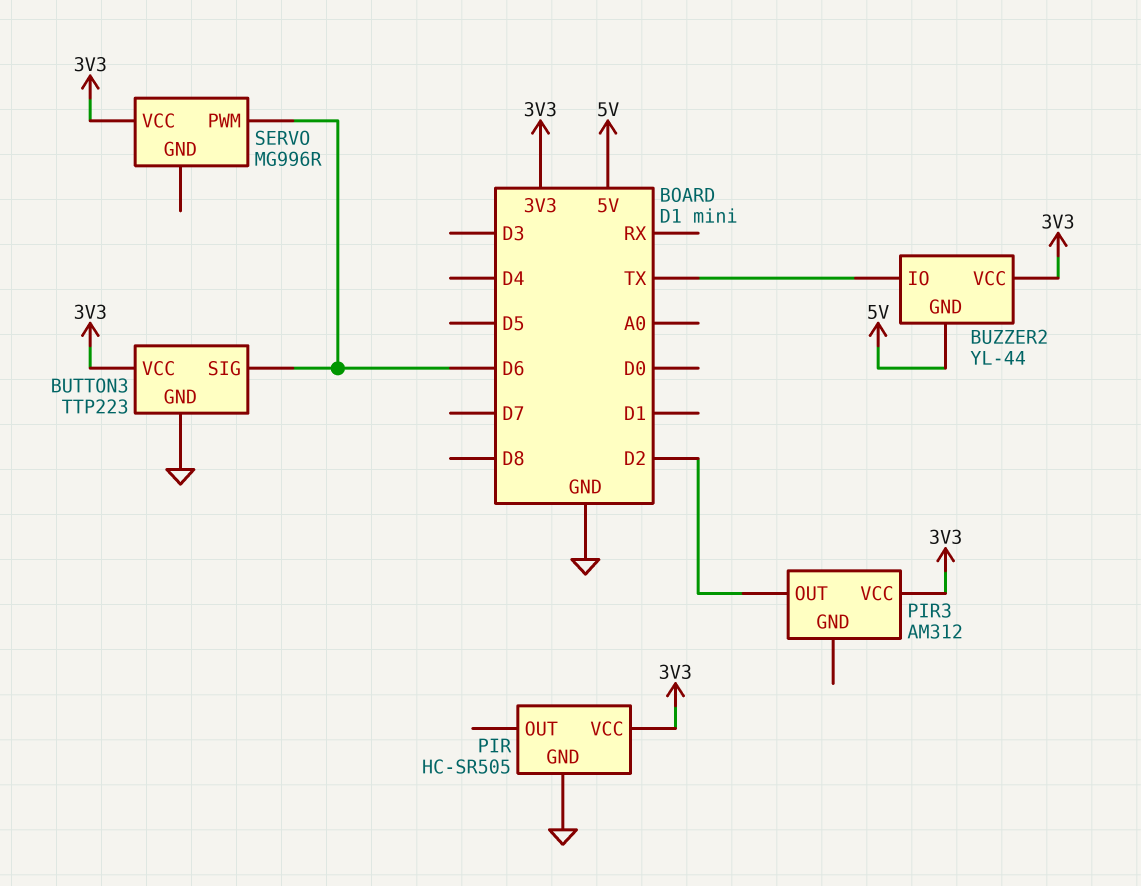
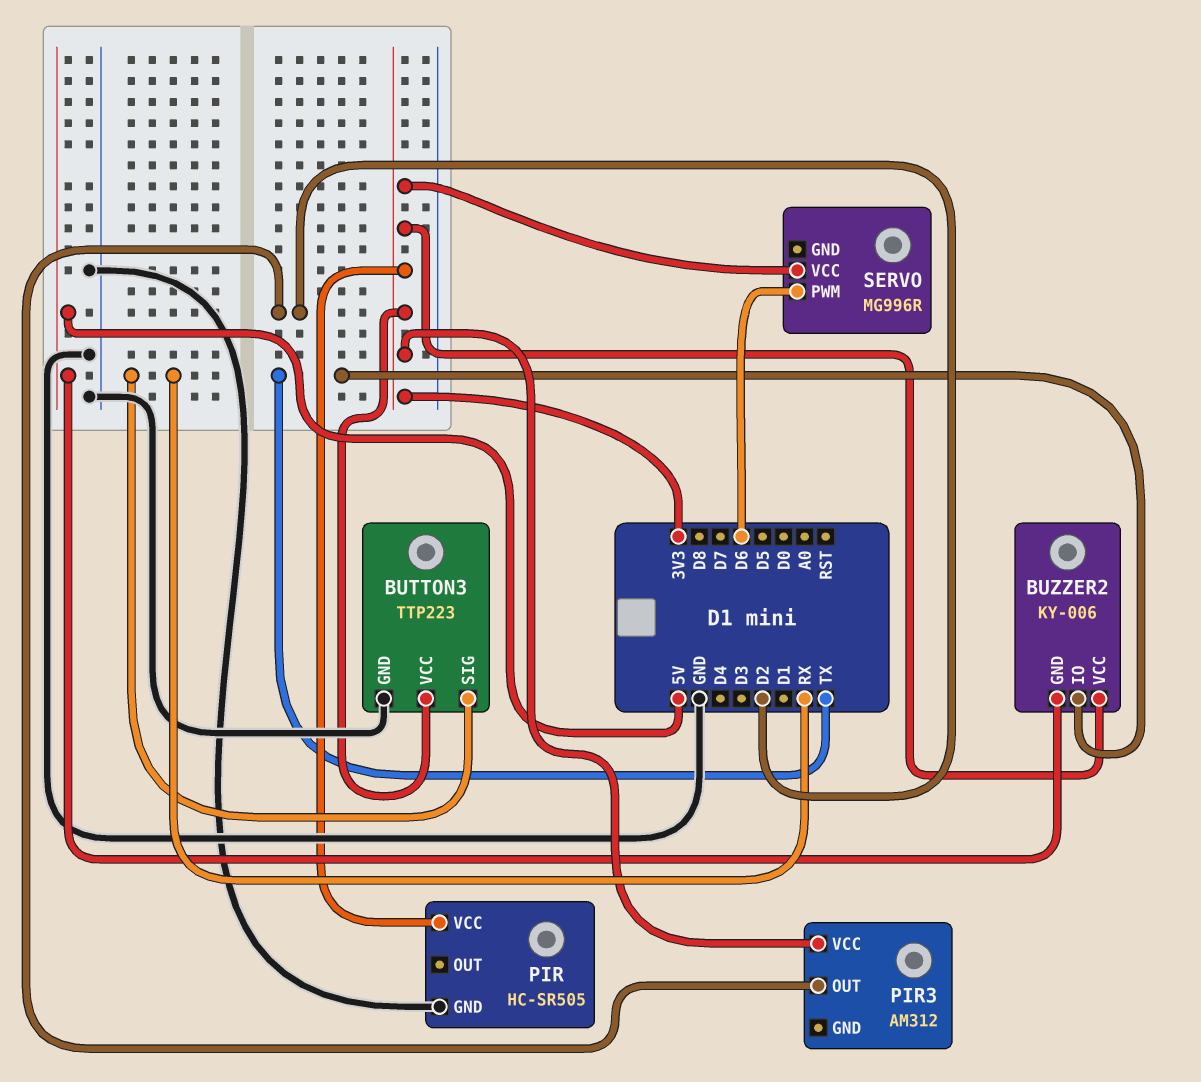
BUTTON3 pin SIG: D6 -> RX
BUZZER2: YL-44 -> KY-006

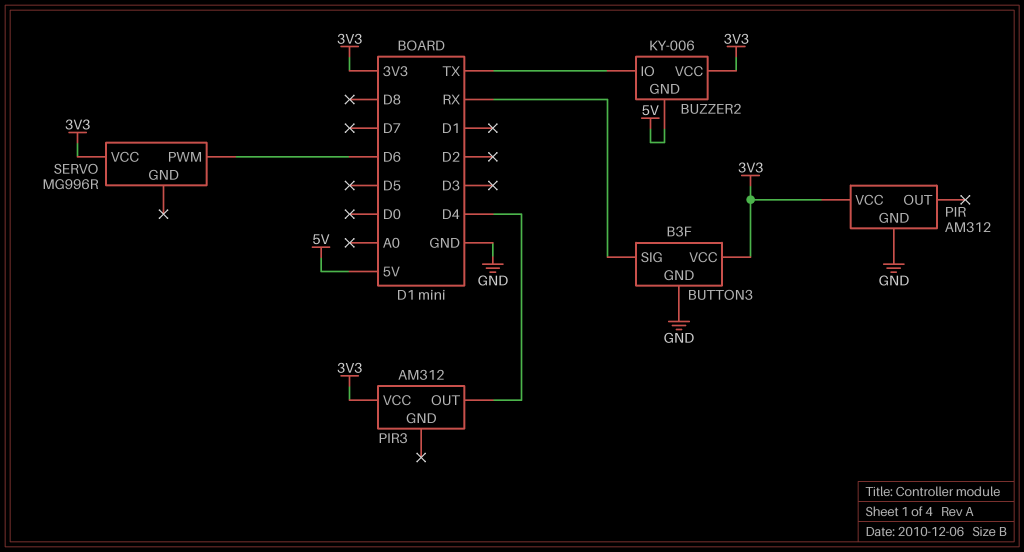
BUTTON3: TTP223 -> B3F
PIR: HC-SR505 -> AM312
PIR3 pin OUT: D2 -> D4

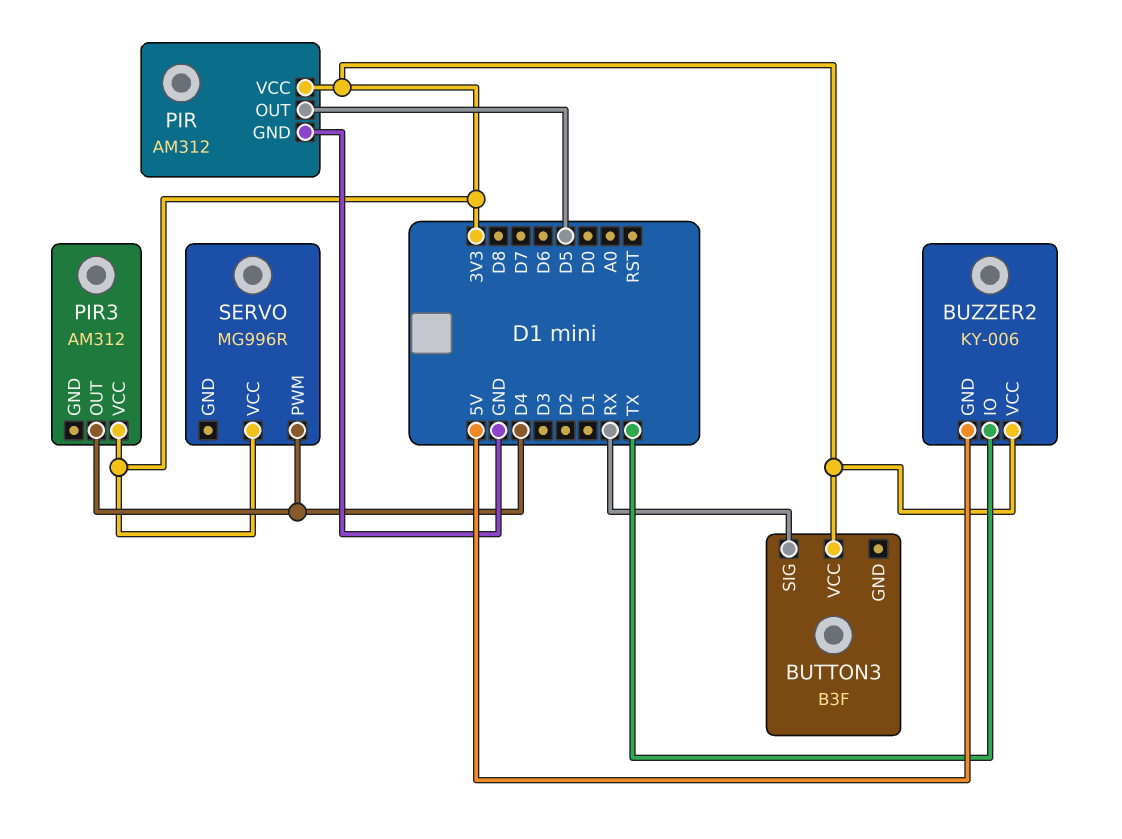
BUTTON3 pin GND: GND -> none
PIR pin OUT: none -> D5
SERVO pin PWM: D6 -> D4

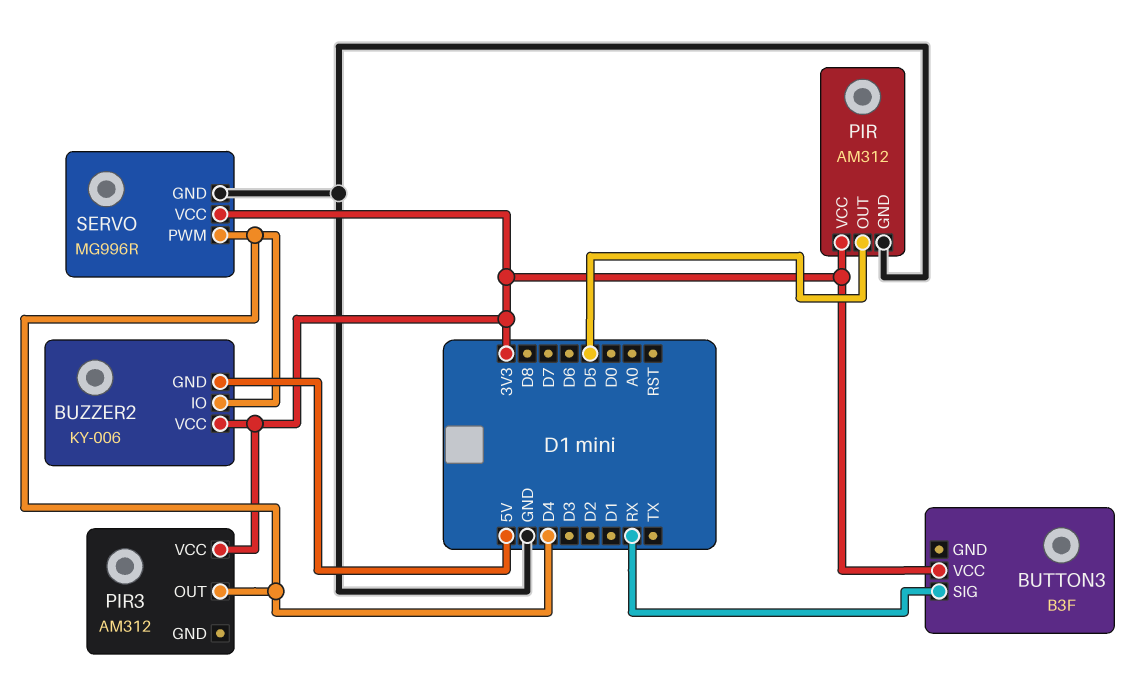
BUZZER2 pin IO: TX -> D4
SERVO pin GND: none -> GND

